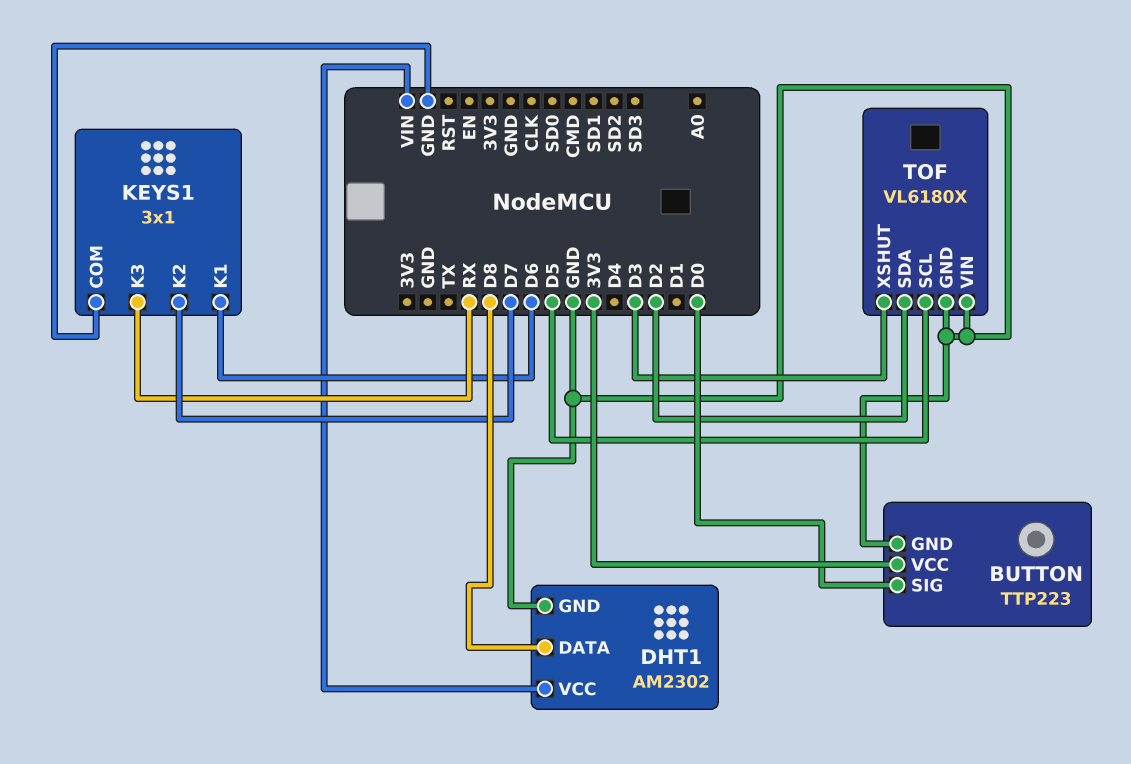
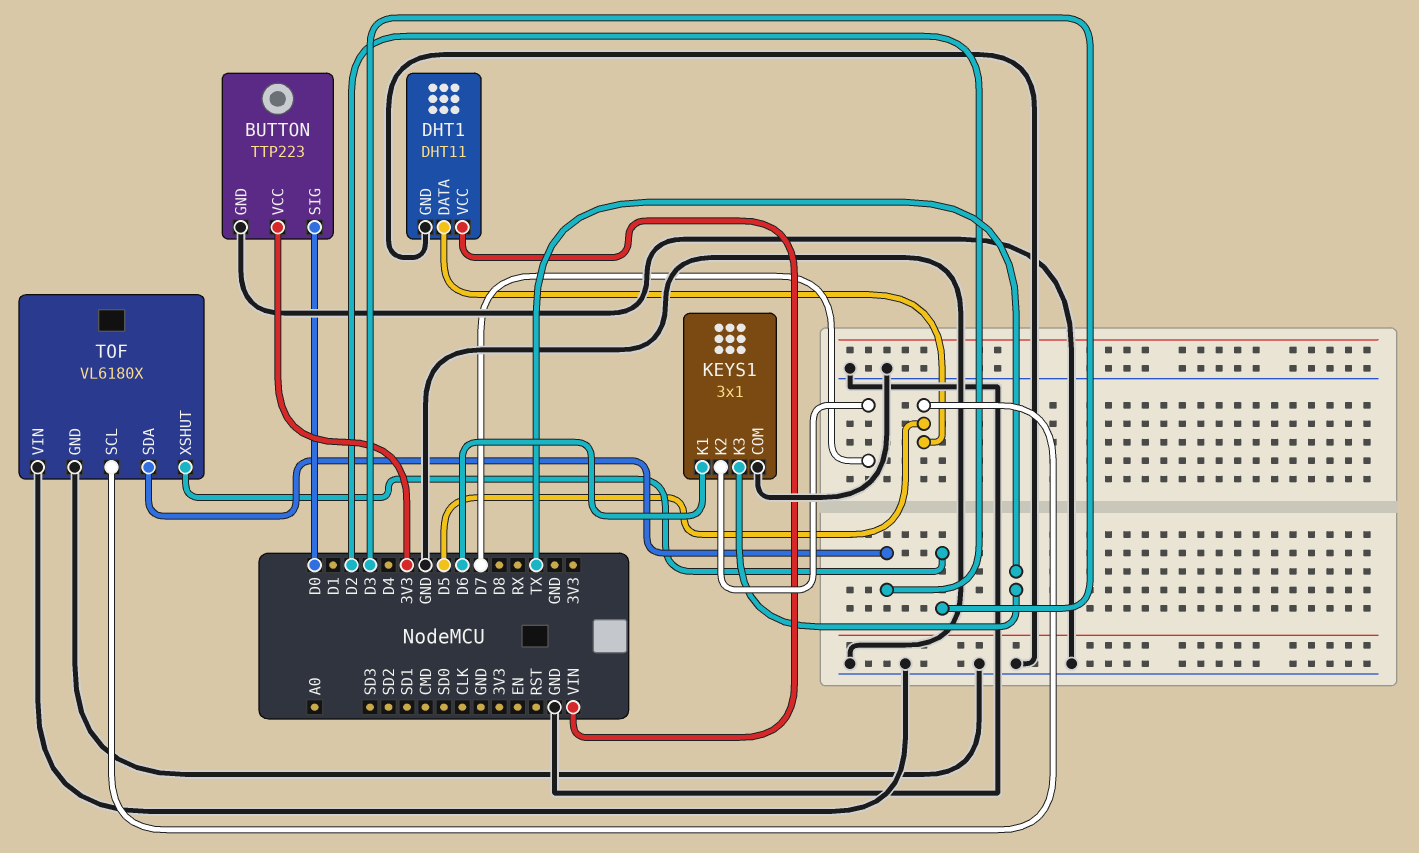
DHT1: AM2302 -> DHT11
DHT1 pin DATA: D8 -> D5
KEYS1 pin K3: RX -> TX

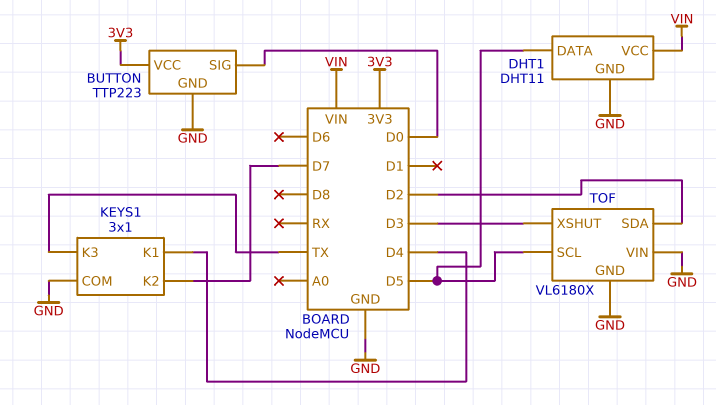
KEYS1 pin K1: D6 -> D4

